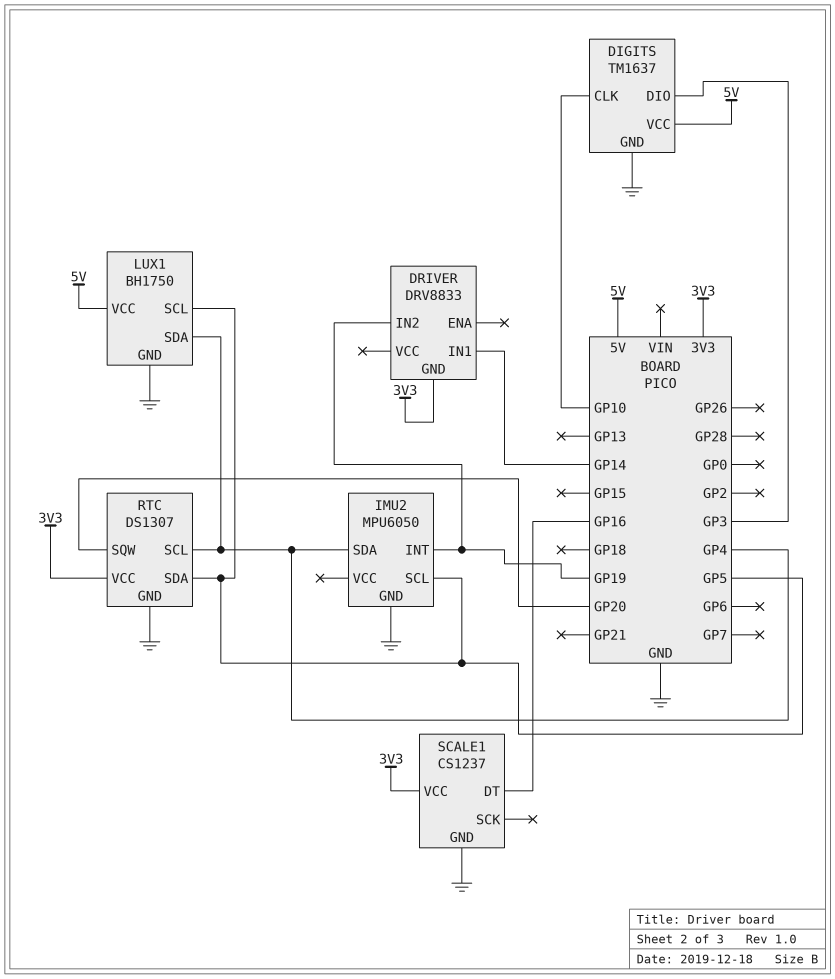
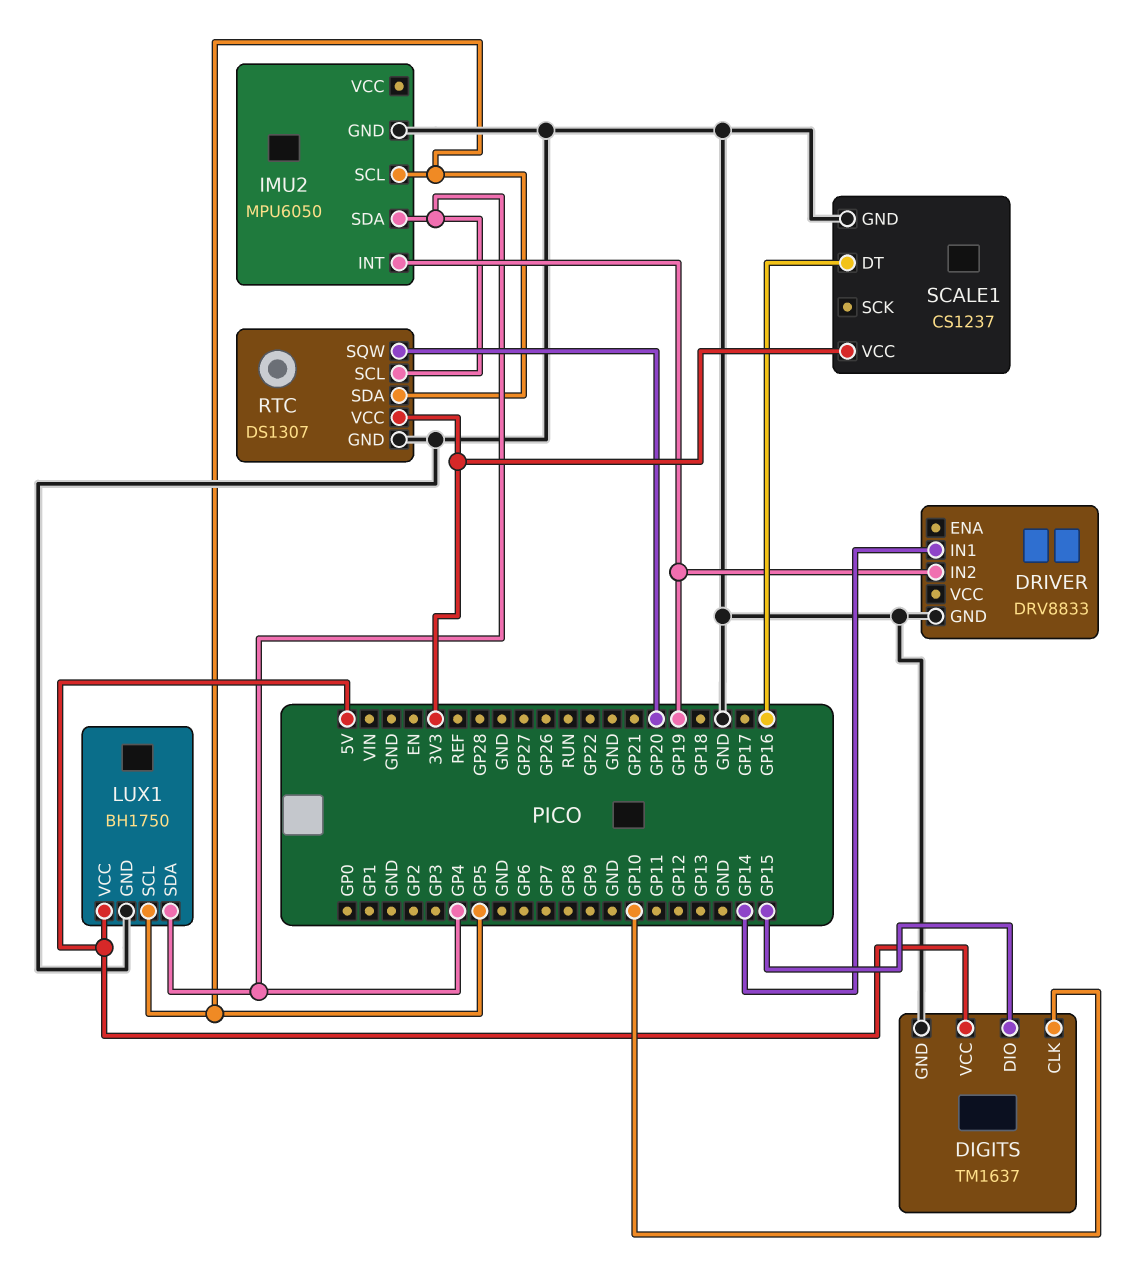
DIGITS pin DIO: GP3 -> GP15
DRIVER pin GND: 3V3 -> GND

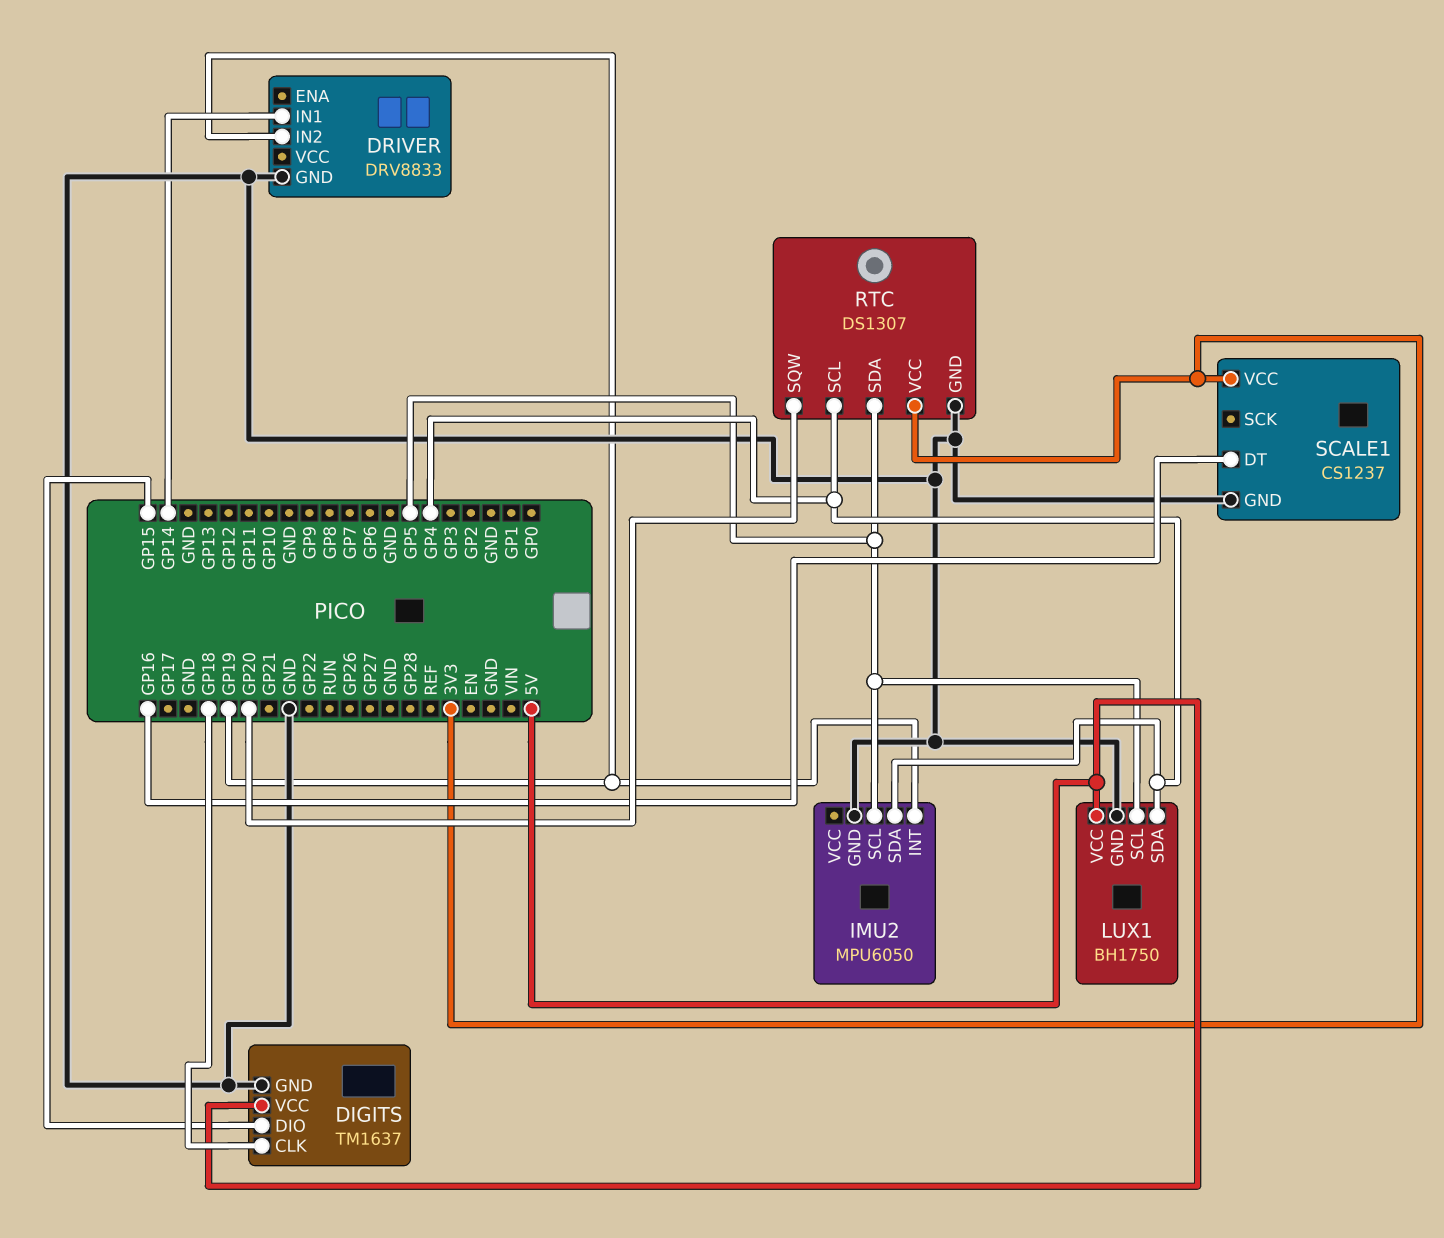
DIGITS pin CLK: GP10 -> GP18

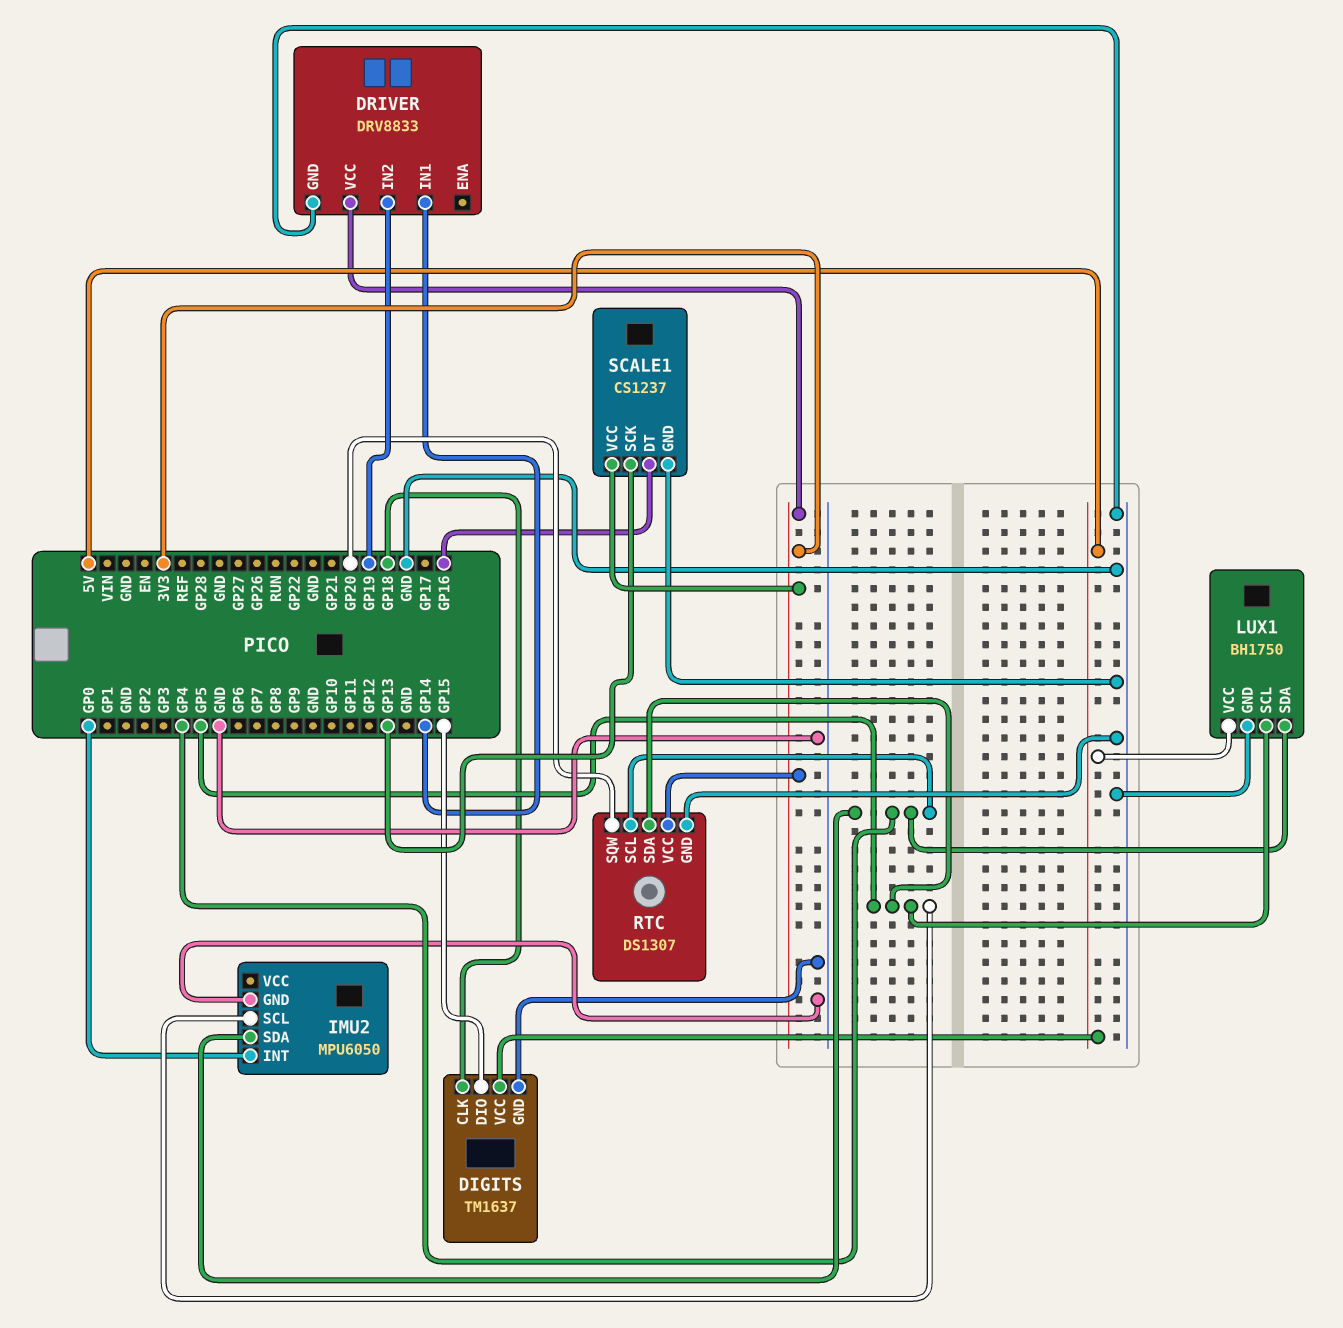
DRIVER pin VCC: none -> 3V3
IMU2 pin INT: GP19 -> GP0
SCALE1 pin SCK: none -> GP13

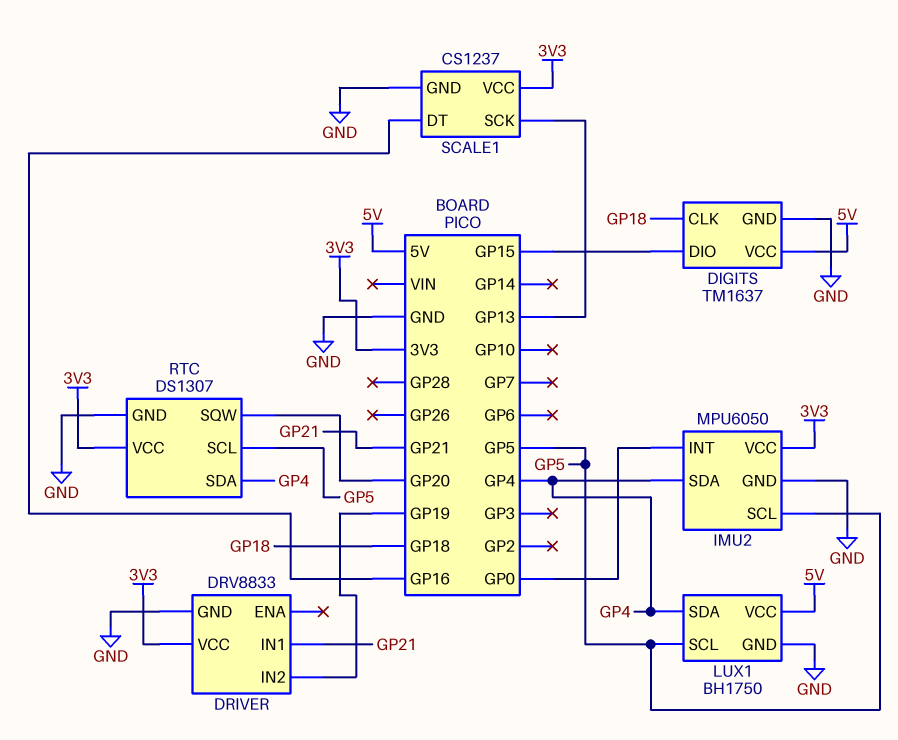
DRIVER pin IN1: GP14 -> GP21
IMU2 pin VCC: none -> 3V3
RTC pin SCL: GP4 -> GP5
RTC pin SDA: GP5 -> GP4

